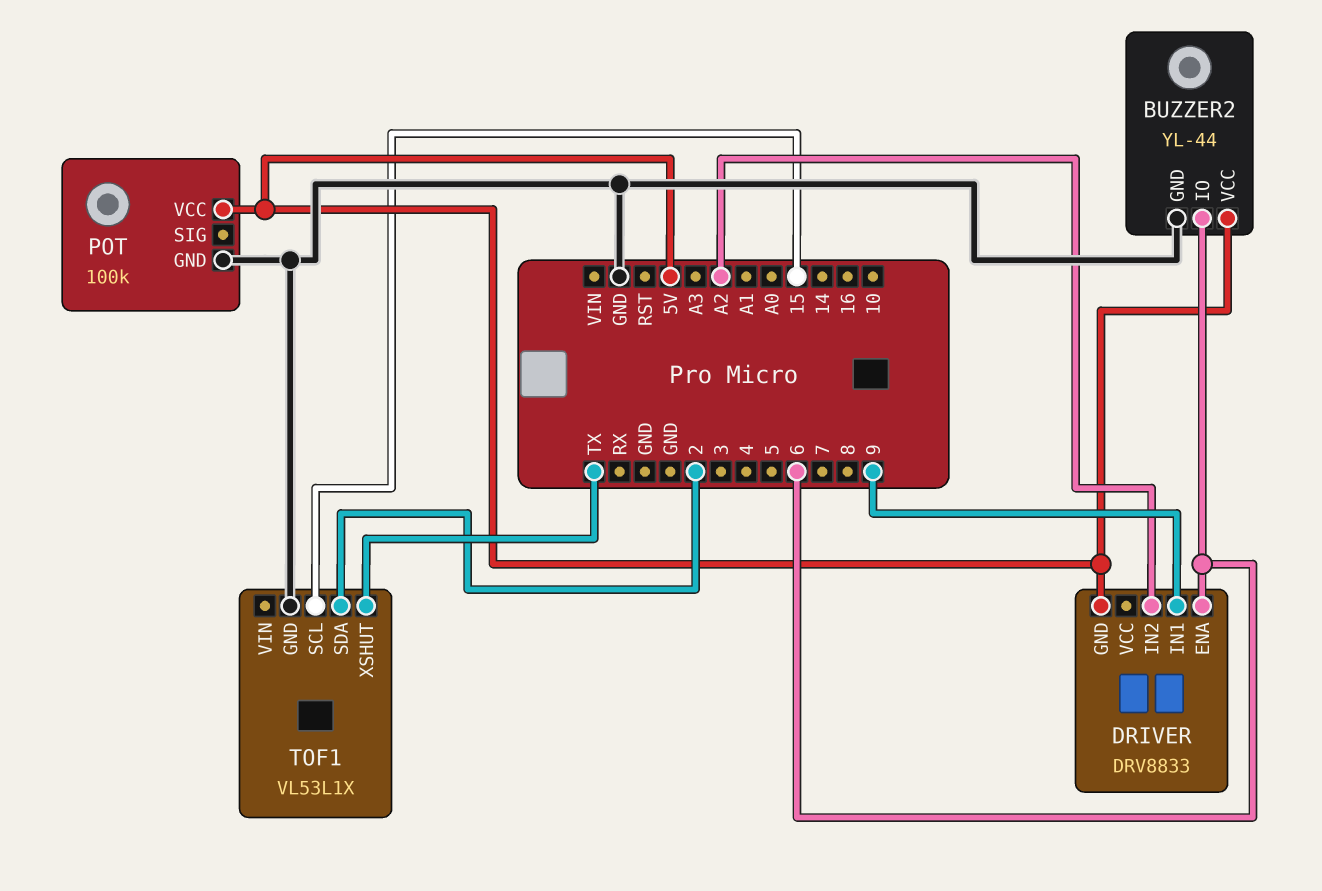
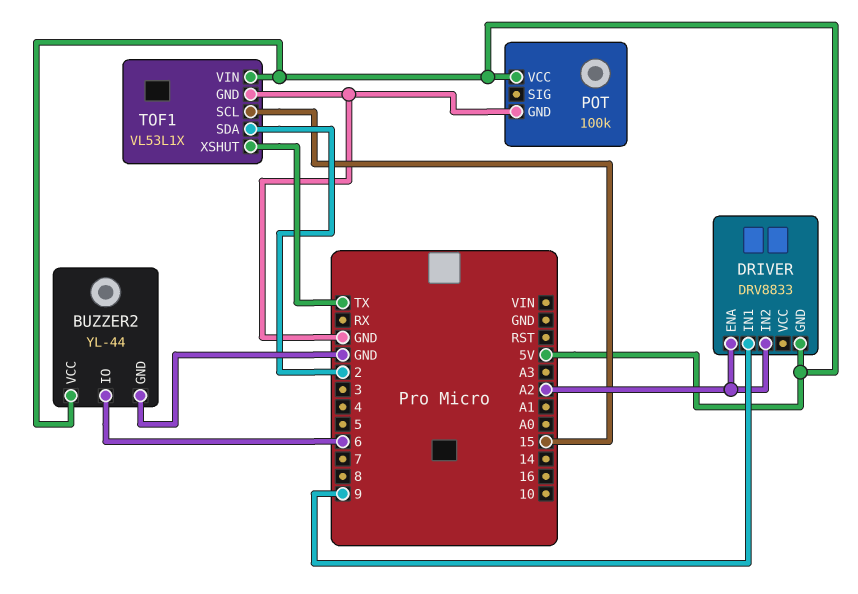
DRIVER pin ENA: 6 -> A2
TOF1 pin VIN: none -> 5V

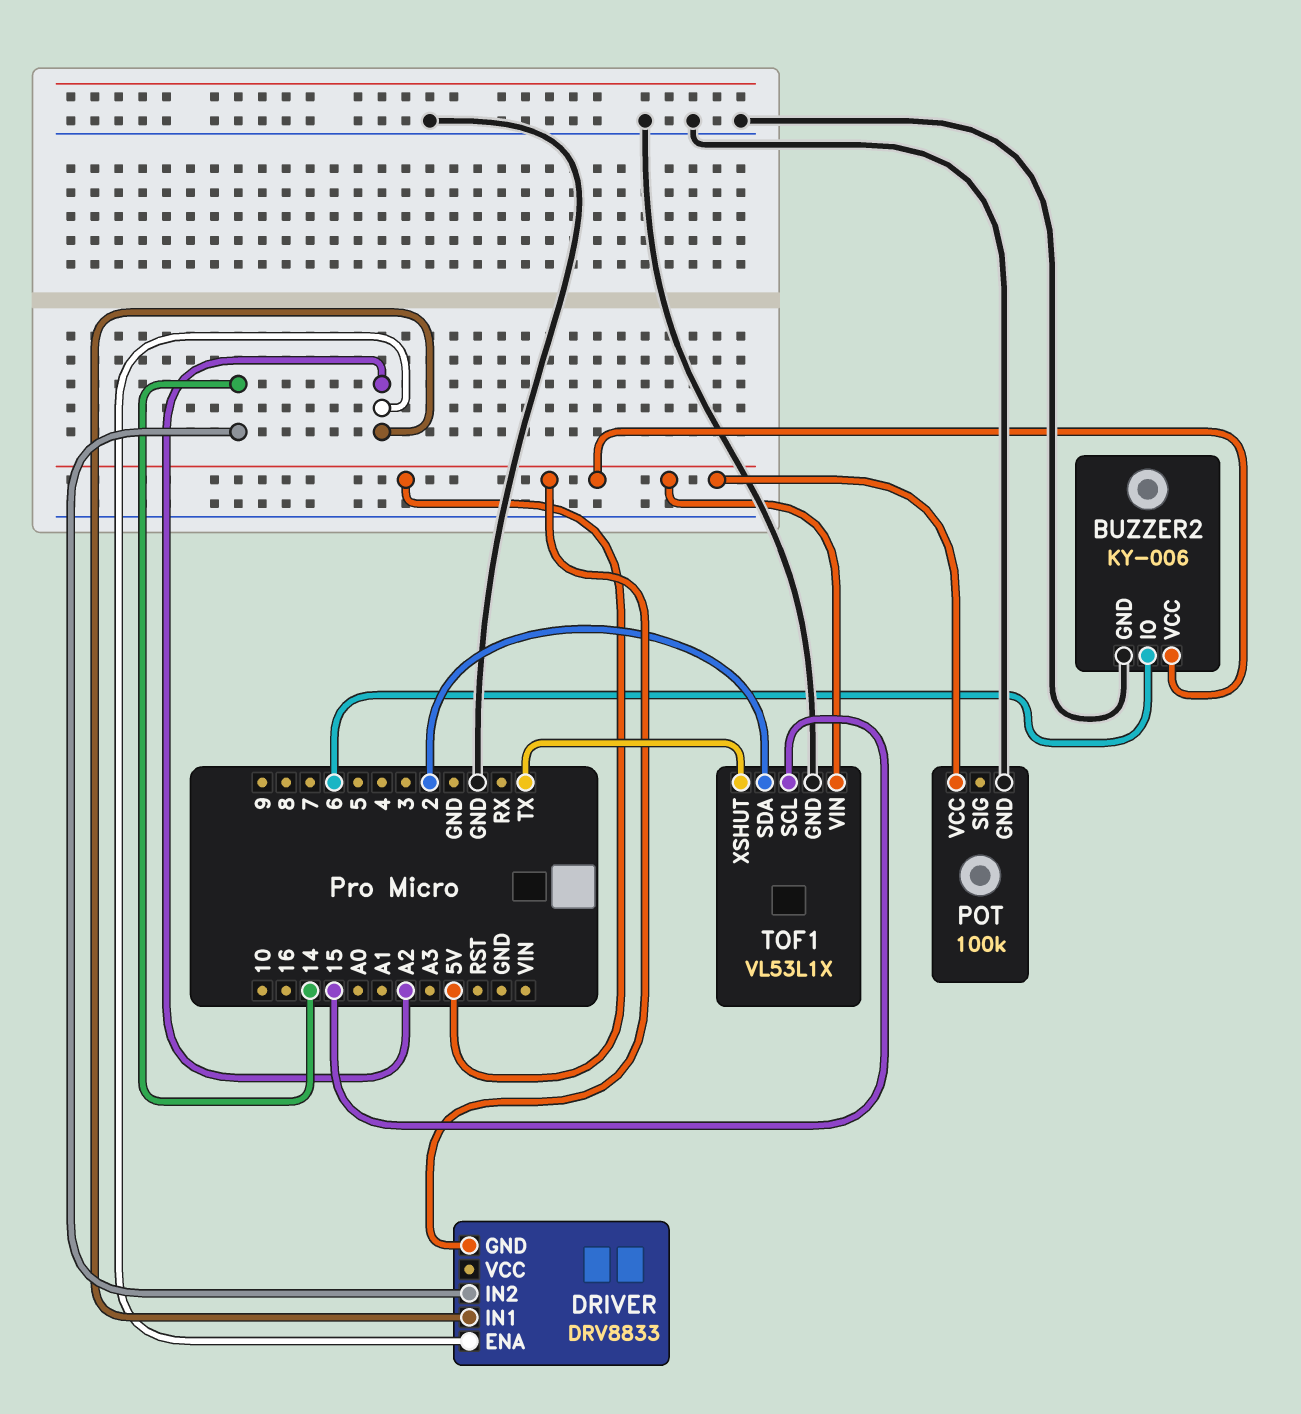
BUZZER2: YL-44 -> KY-006
DRIVER pin IN1: 9 -> A2
DRIVER pin IN2: A2 -> 14

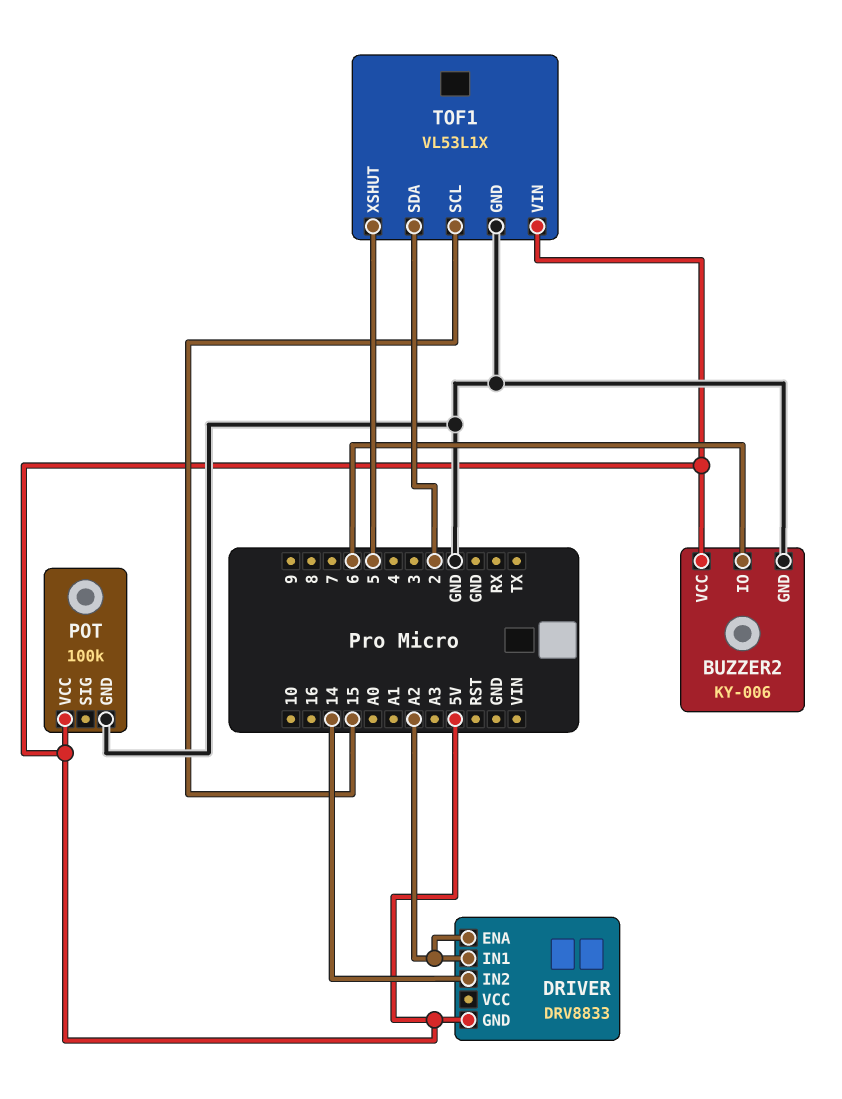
TOF1 pin XSHUT: TX -> 5

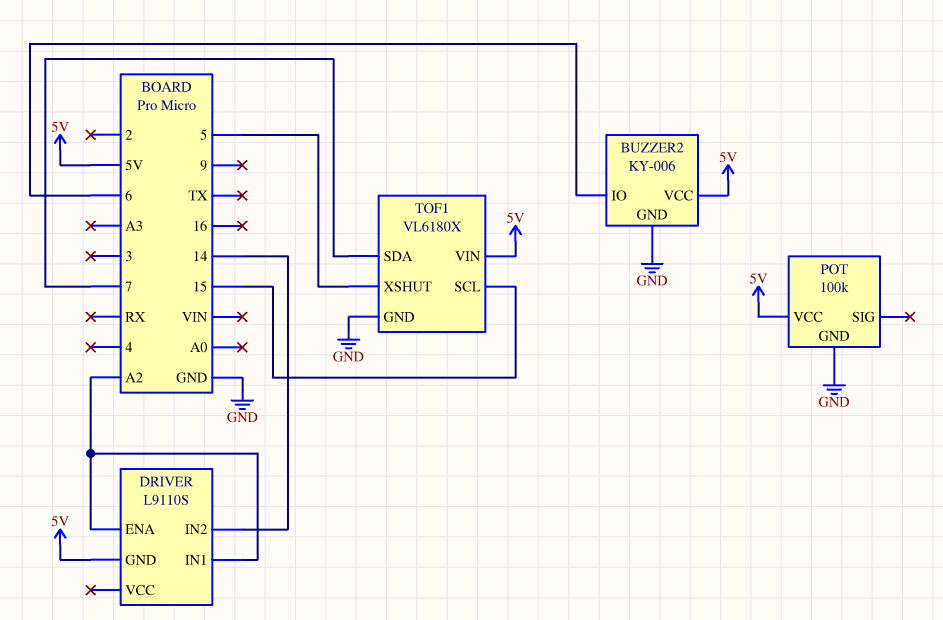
DRIVER: DRV8833 -> L9110S
TOF1: VL53L1X -> VL6180X
TOF1 pin SDA: 2 -> 7

